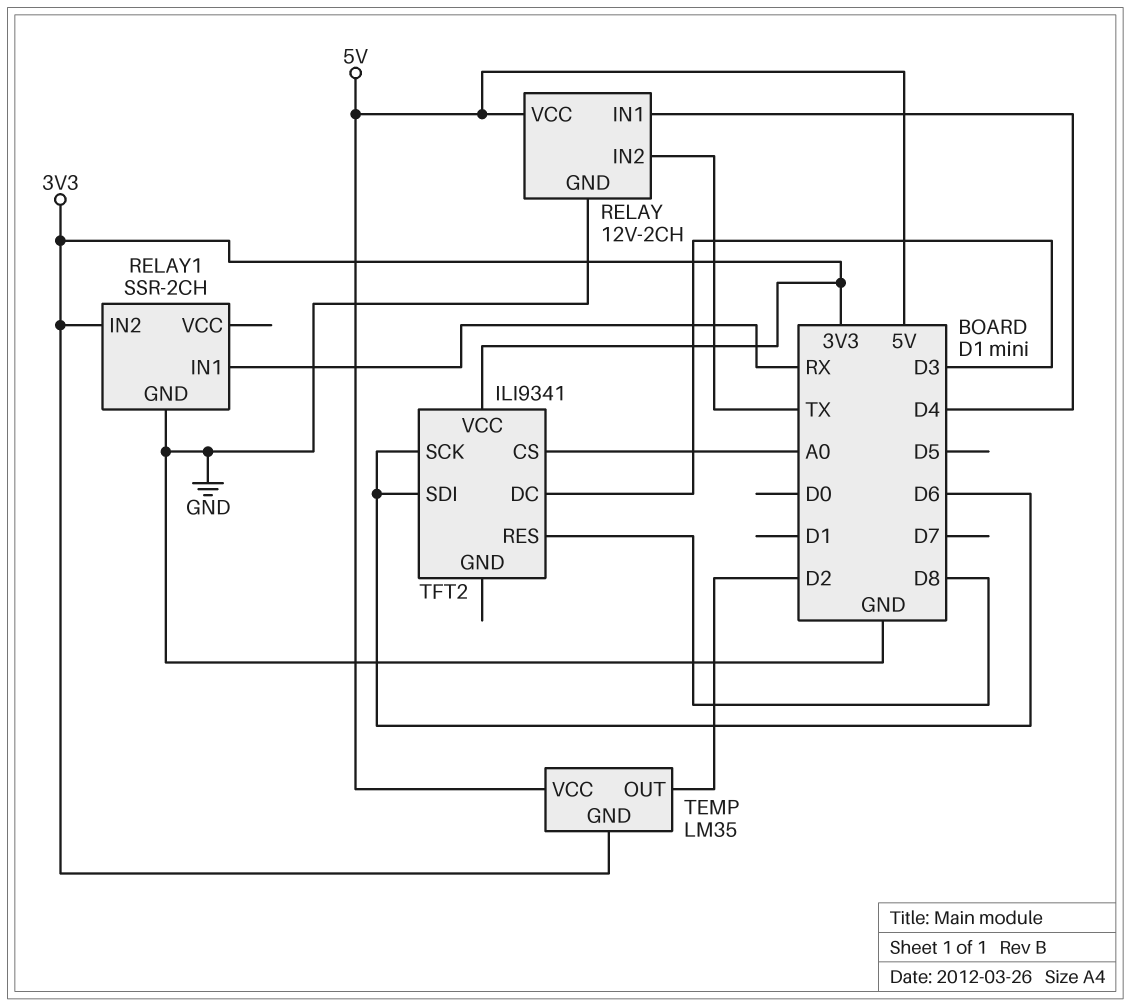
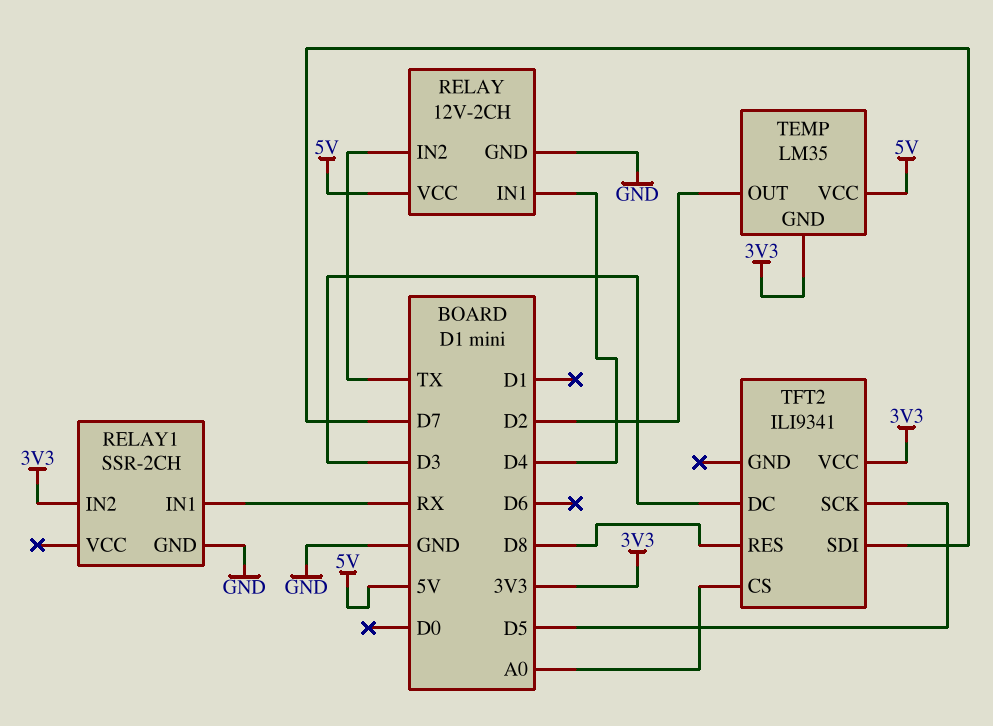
TFT2 pin SCK: D6 -> D5
TFT2 pin SDI: D6 -> D7

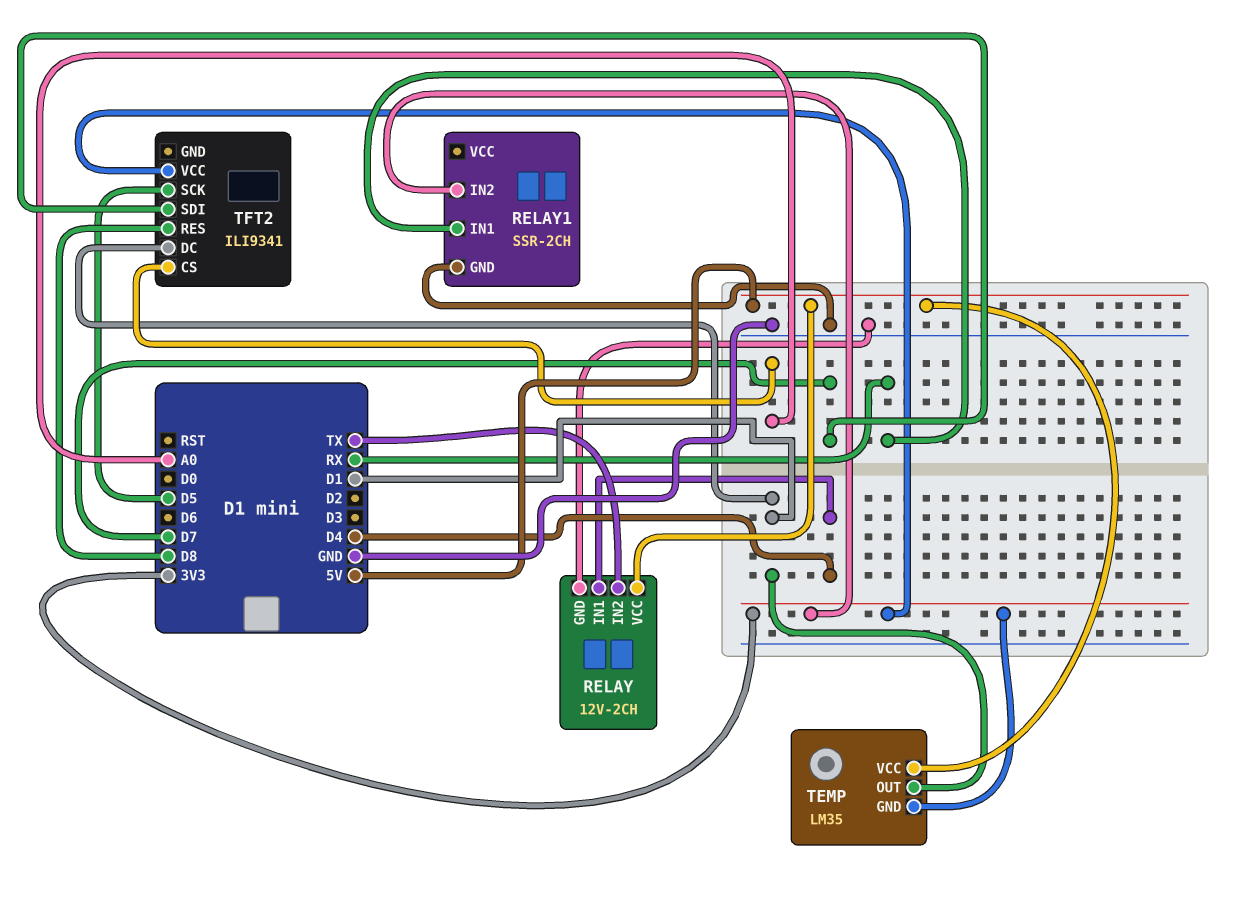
TEMP pin OUT: D2 -> D1
TFT2 pin DC: D3 -> D1

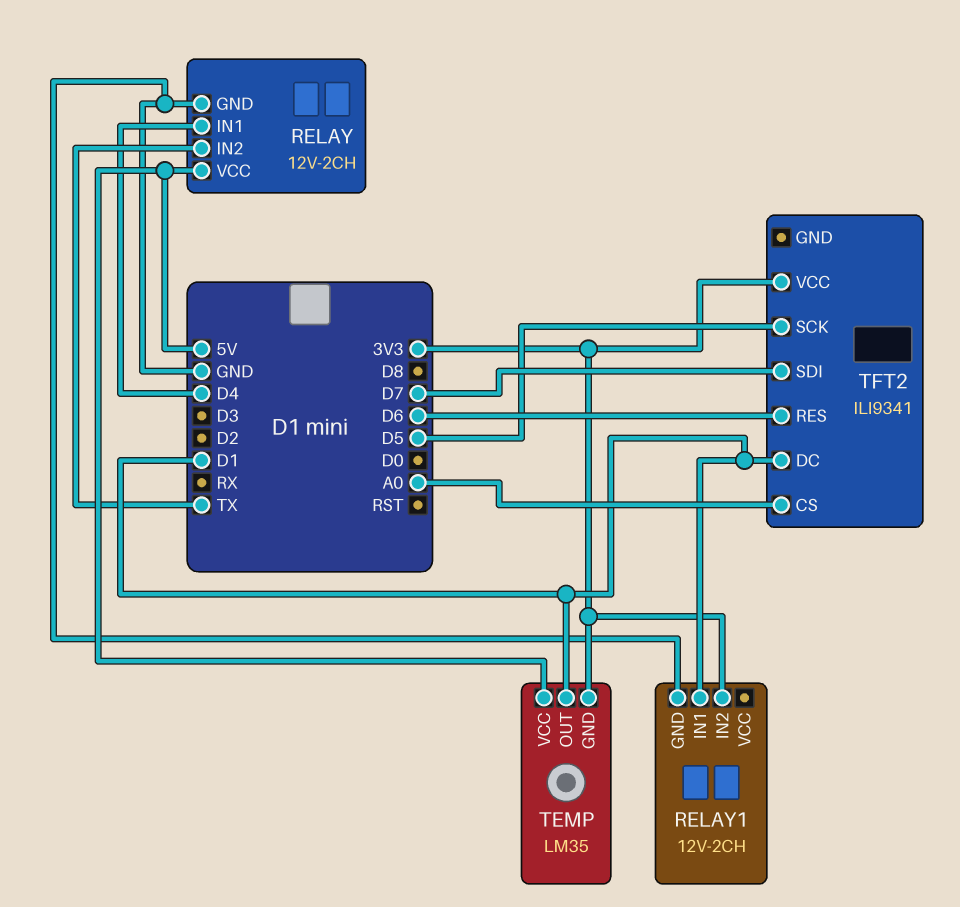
RELAY1: SSR-2CH -> 12V-2CH
RELAY1 pin IN1: RX -> D1
TFT2 pin RES: D8 -> D6

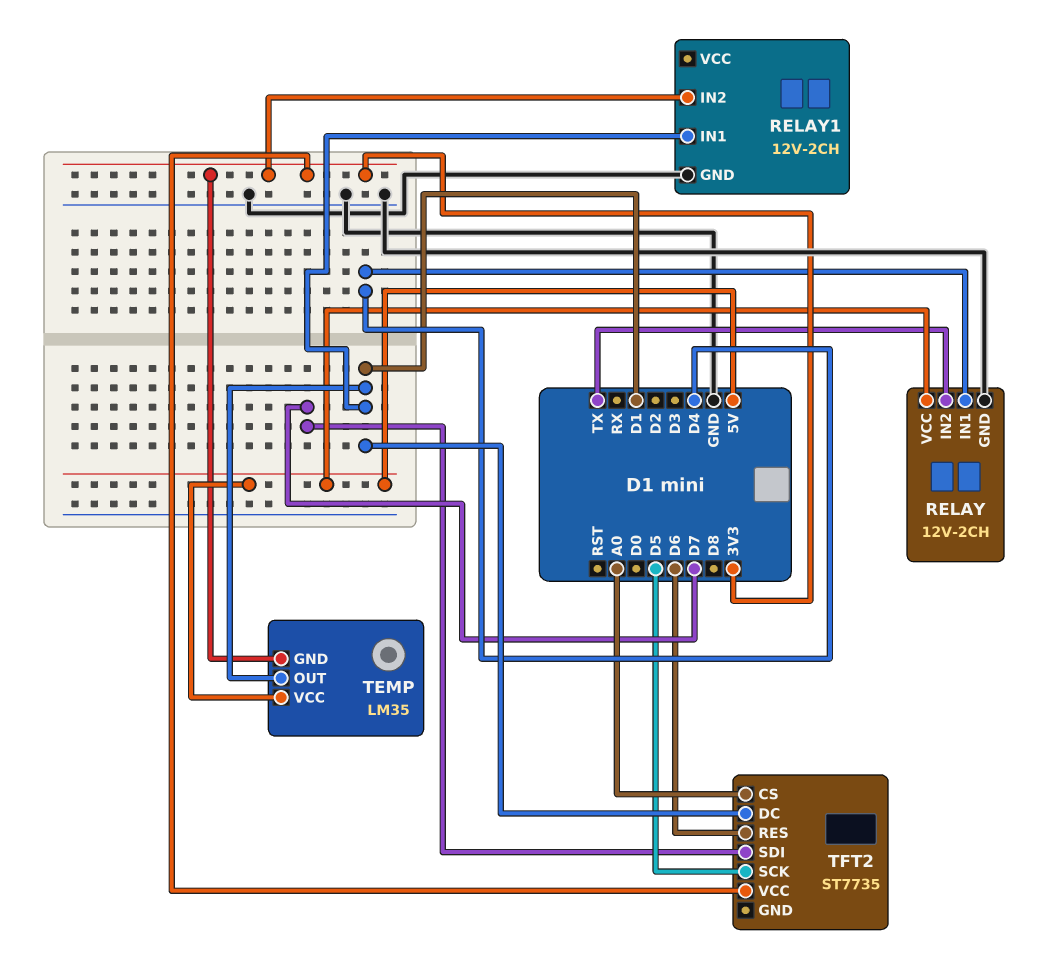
TFT2: ILI9341 -> ST7735

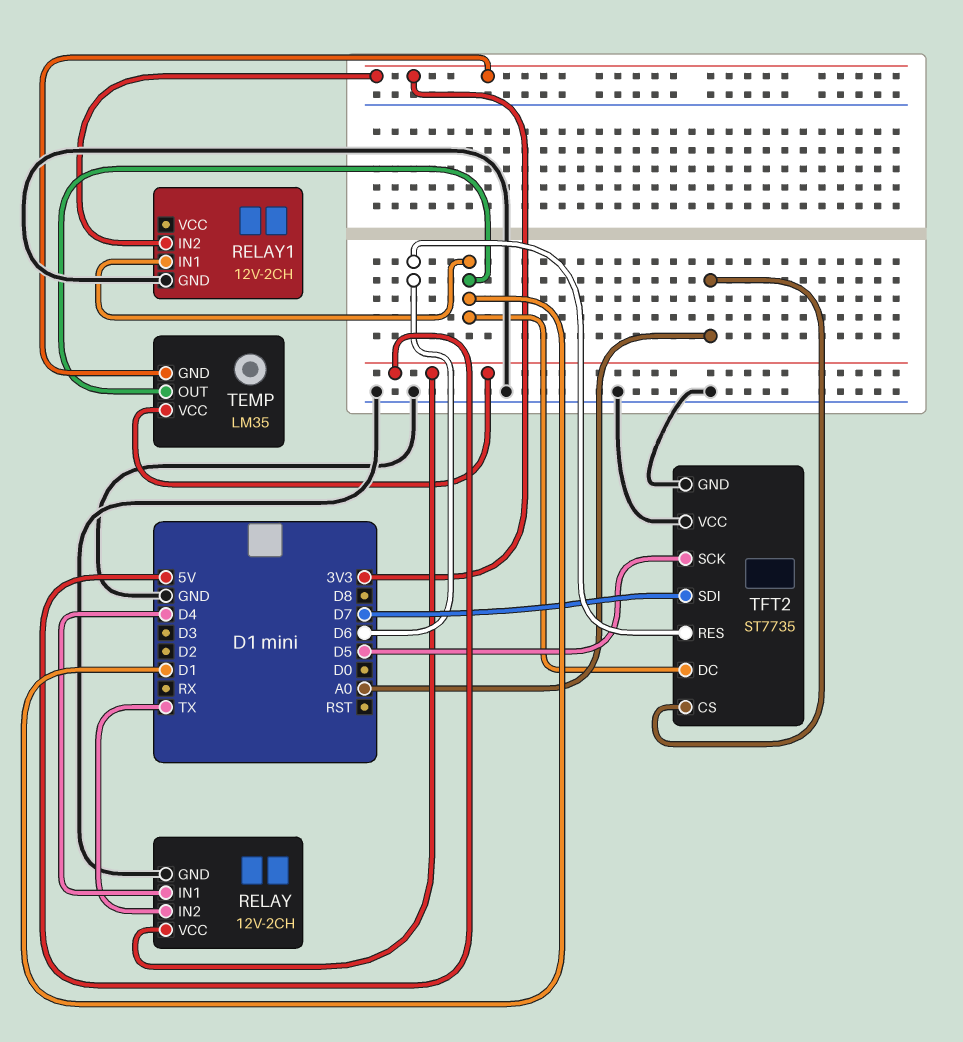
TFT2 pin GND: none -> GND
TFT2 pin VCC: 3V3 -> GND

